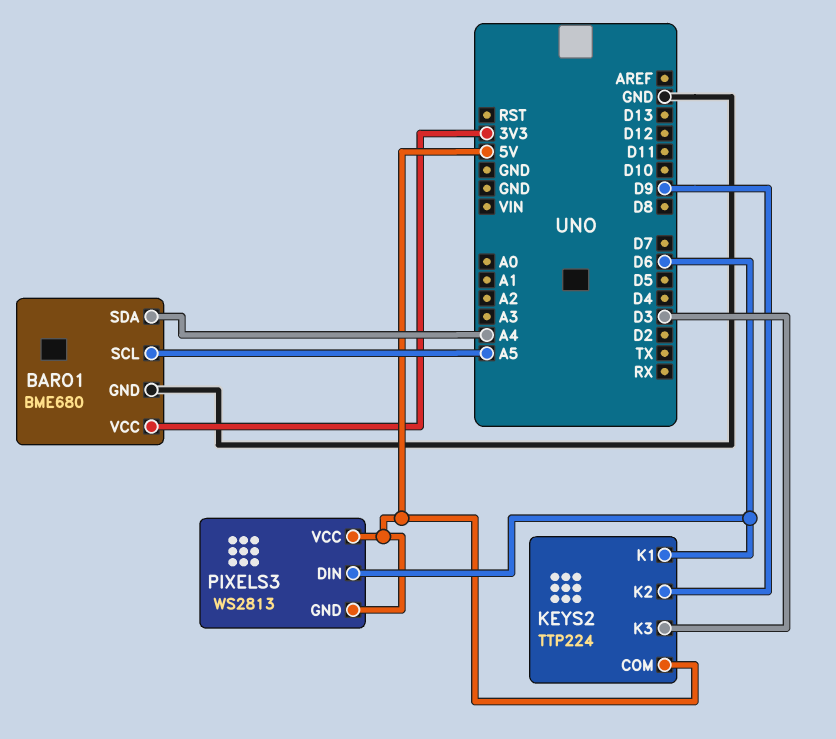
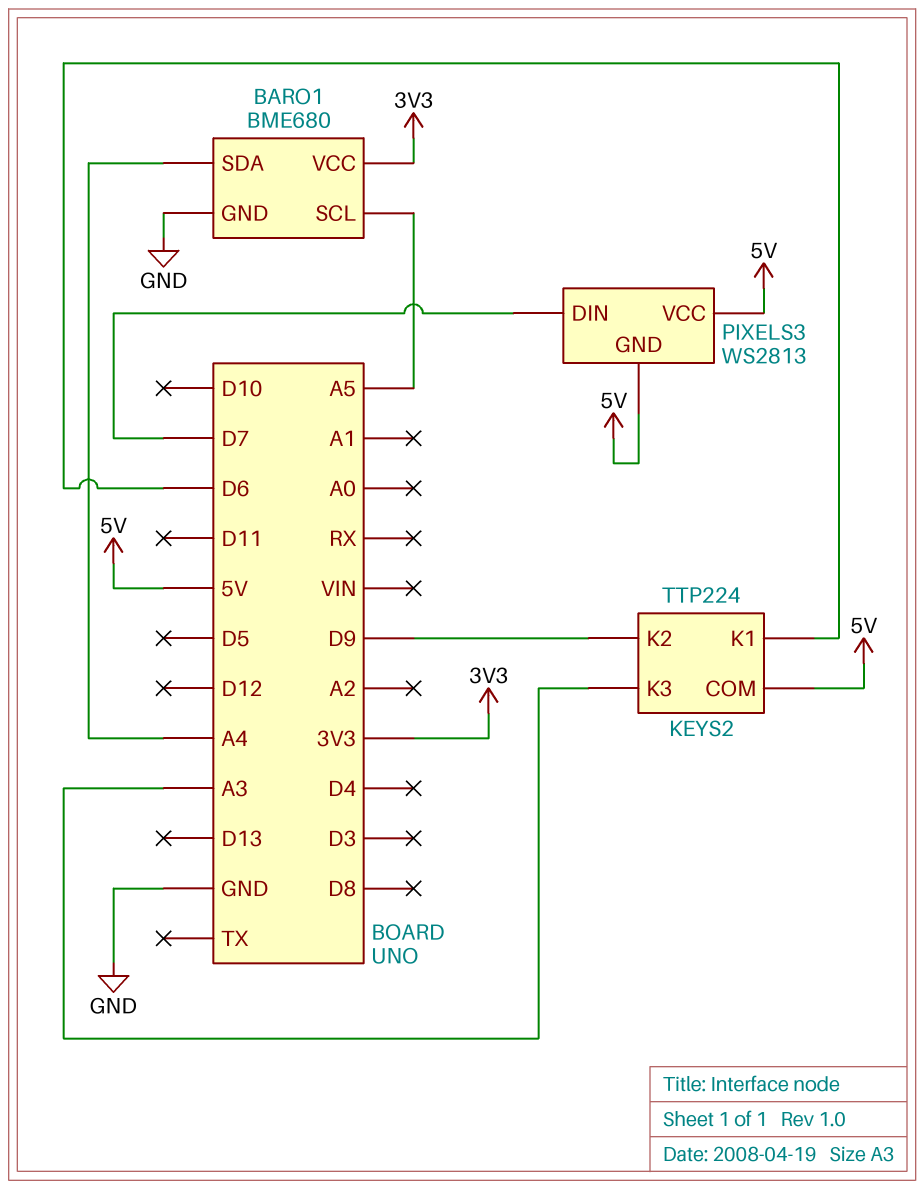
KEYS2 pin K3: D3 -> A3
PIXELS3 pin DIN: D6 -> D7

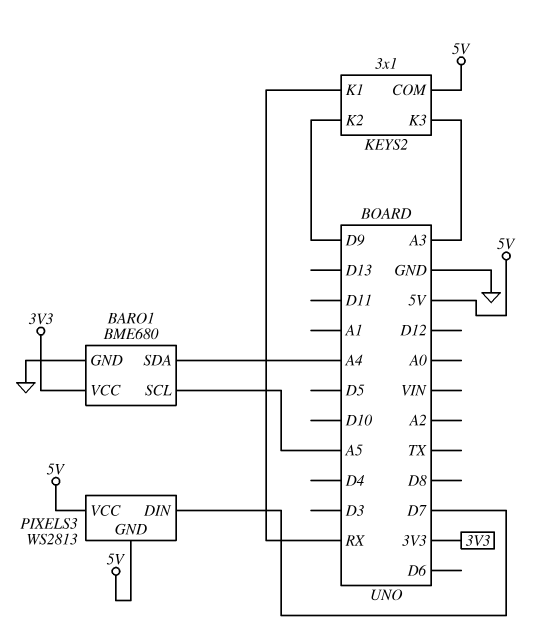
KEYS2: TTP224 -> 3x1
KEYS2 pin K1: D6 -> RX

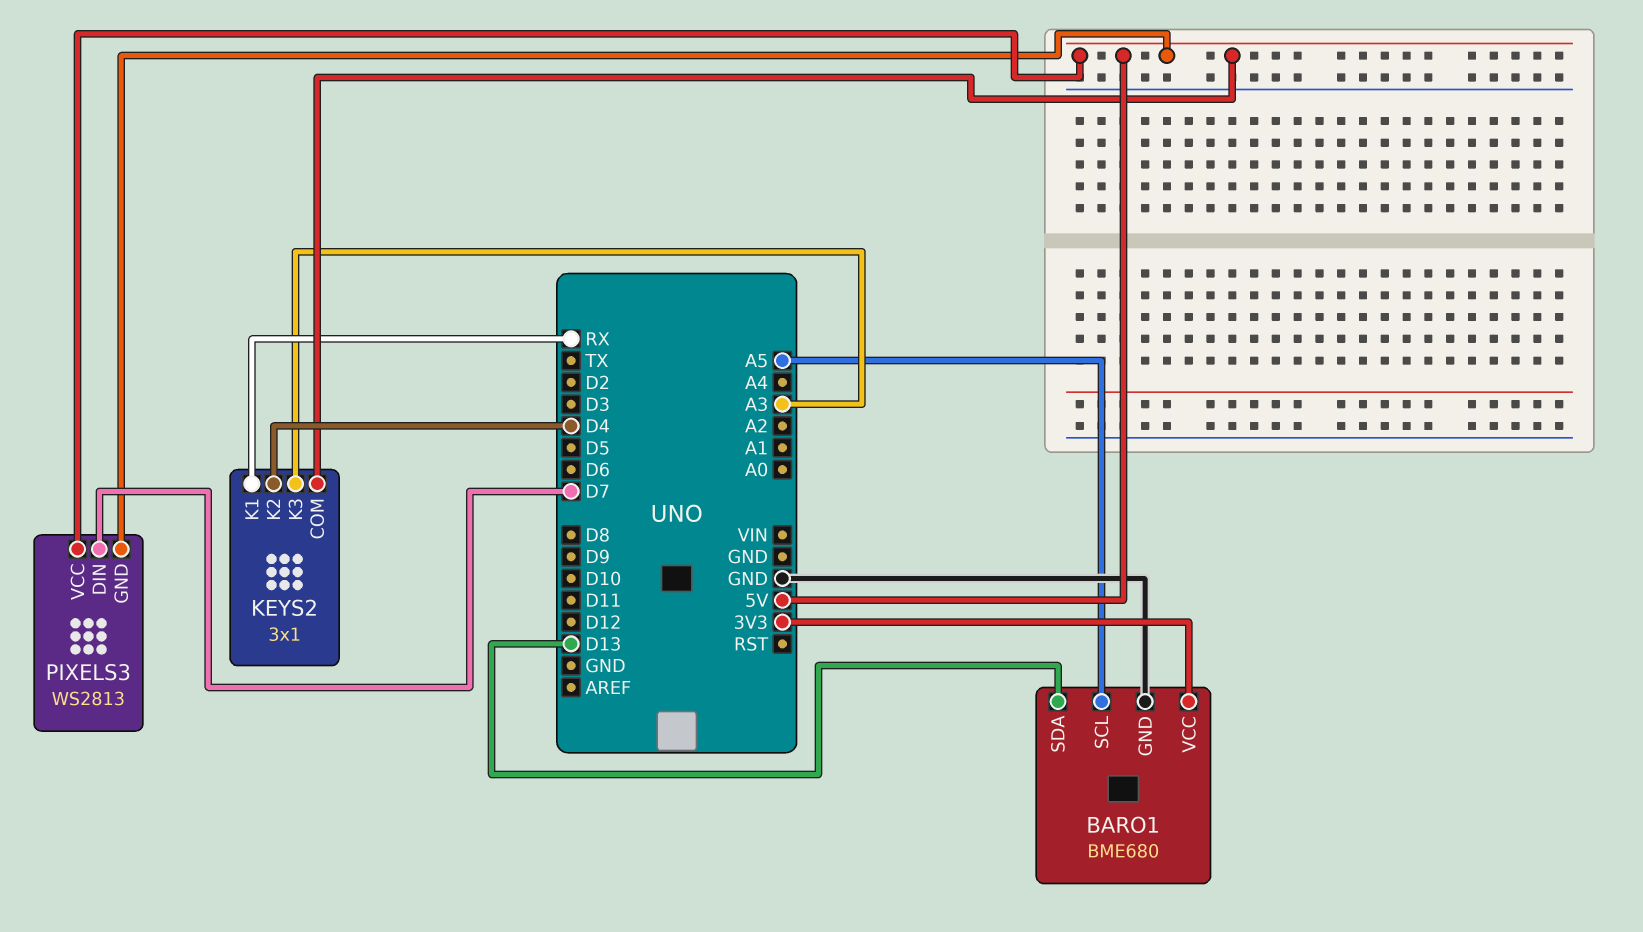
BARO1 pin SDA: A4 -> D13
KEYS2 pin K2: D9 -> D4

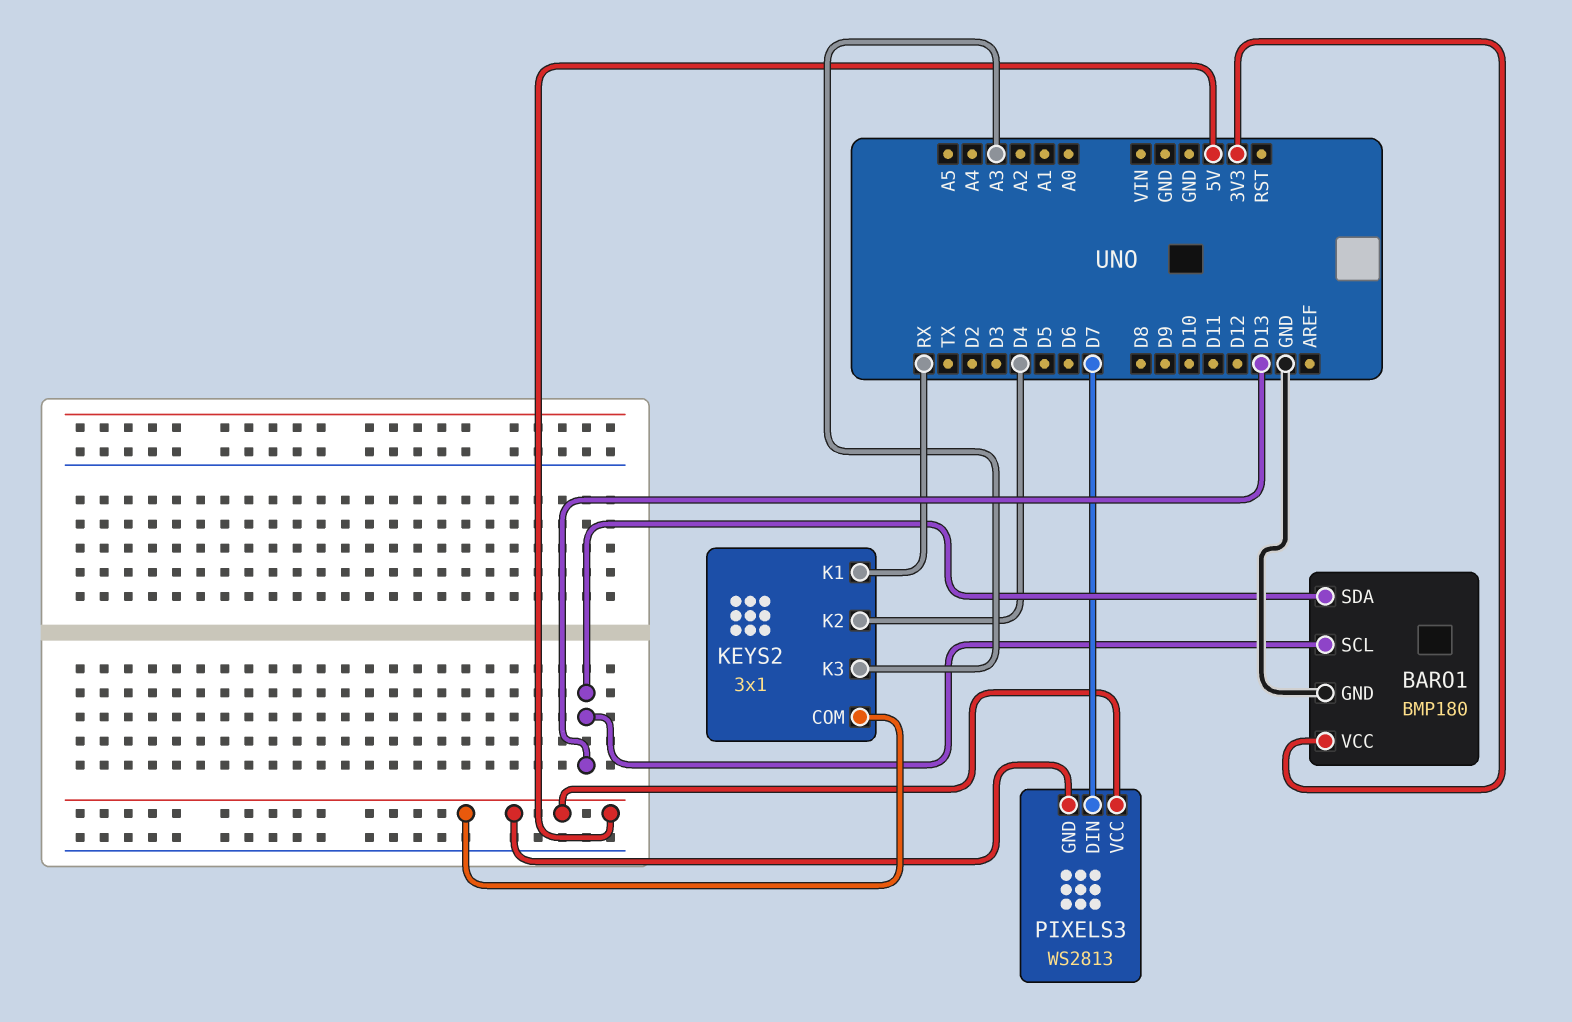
BARO1: BME680 -> BMP180
BARO1 pin SCL: A5 -> D13

